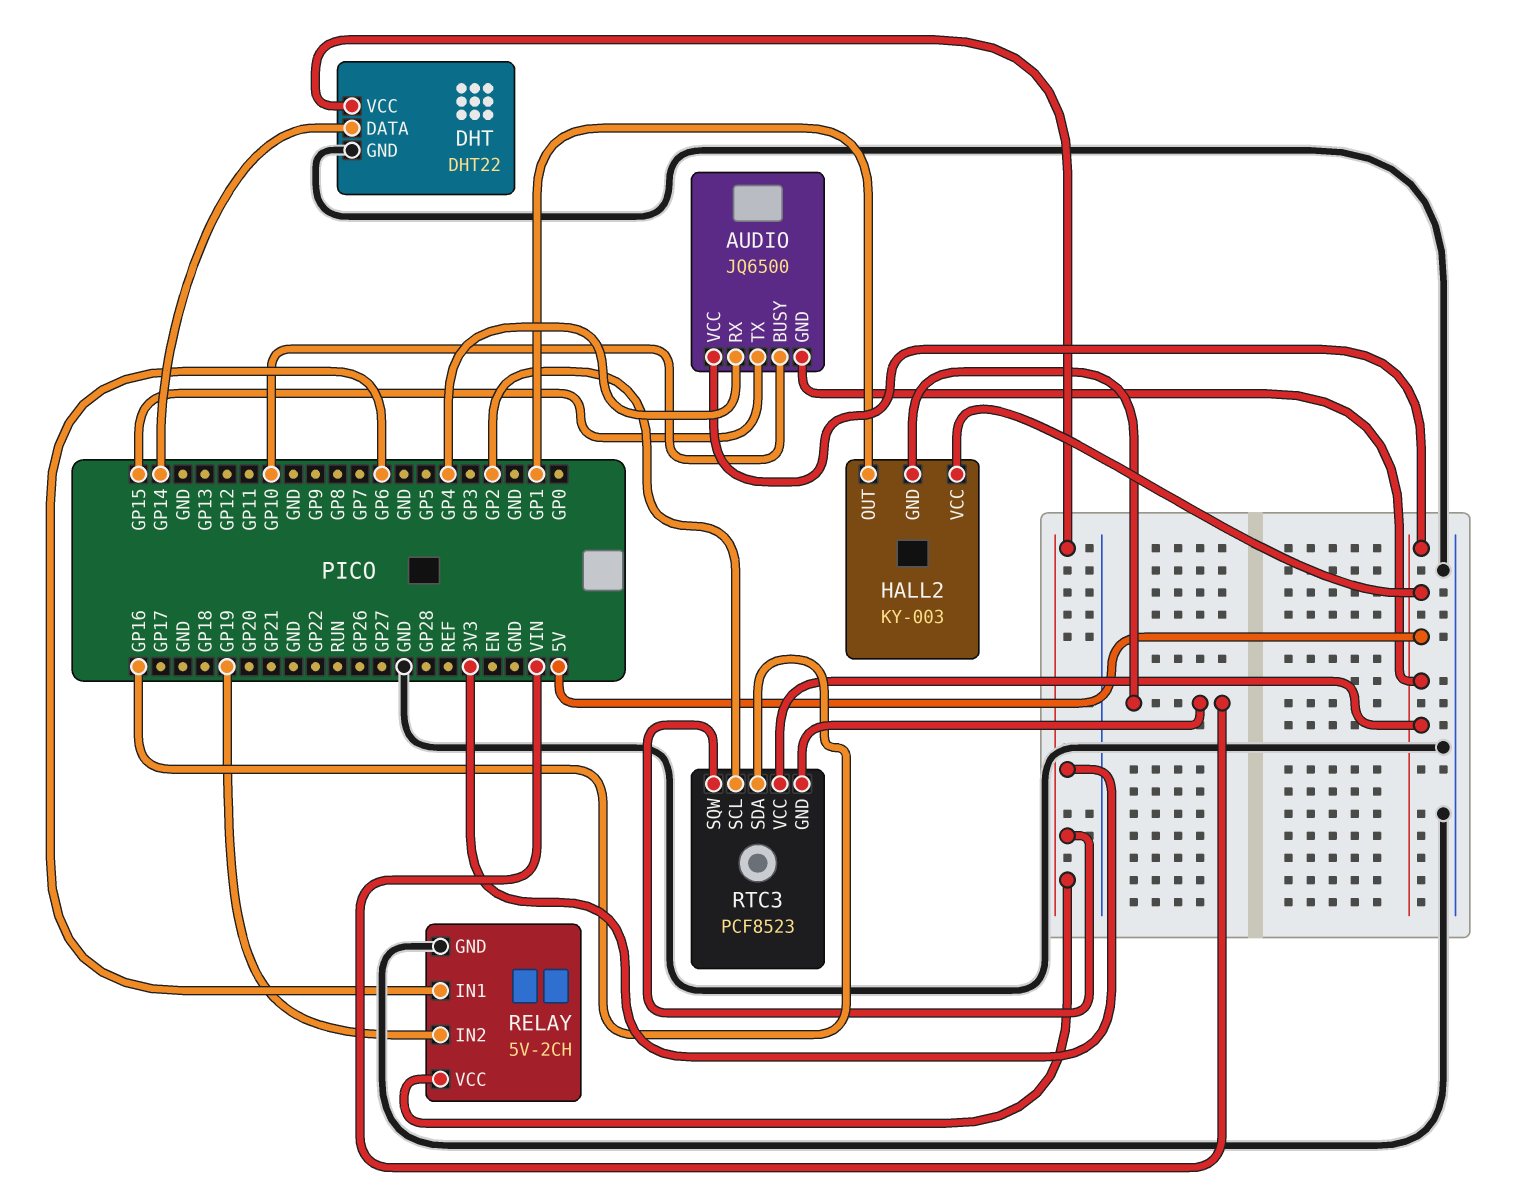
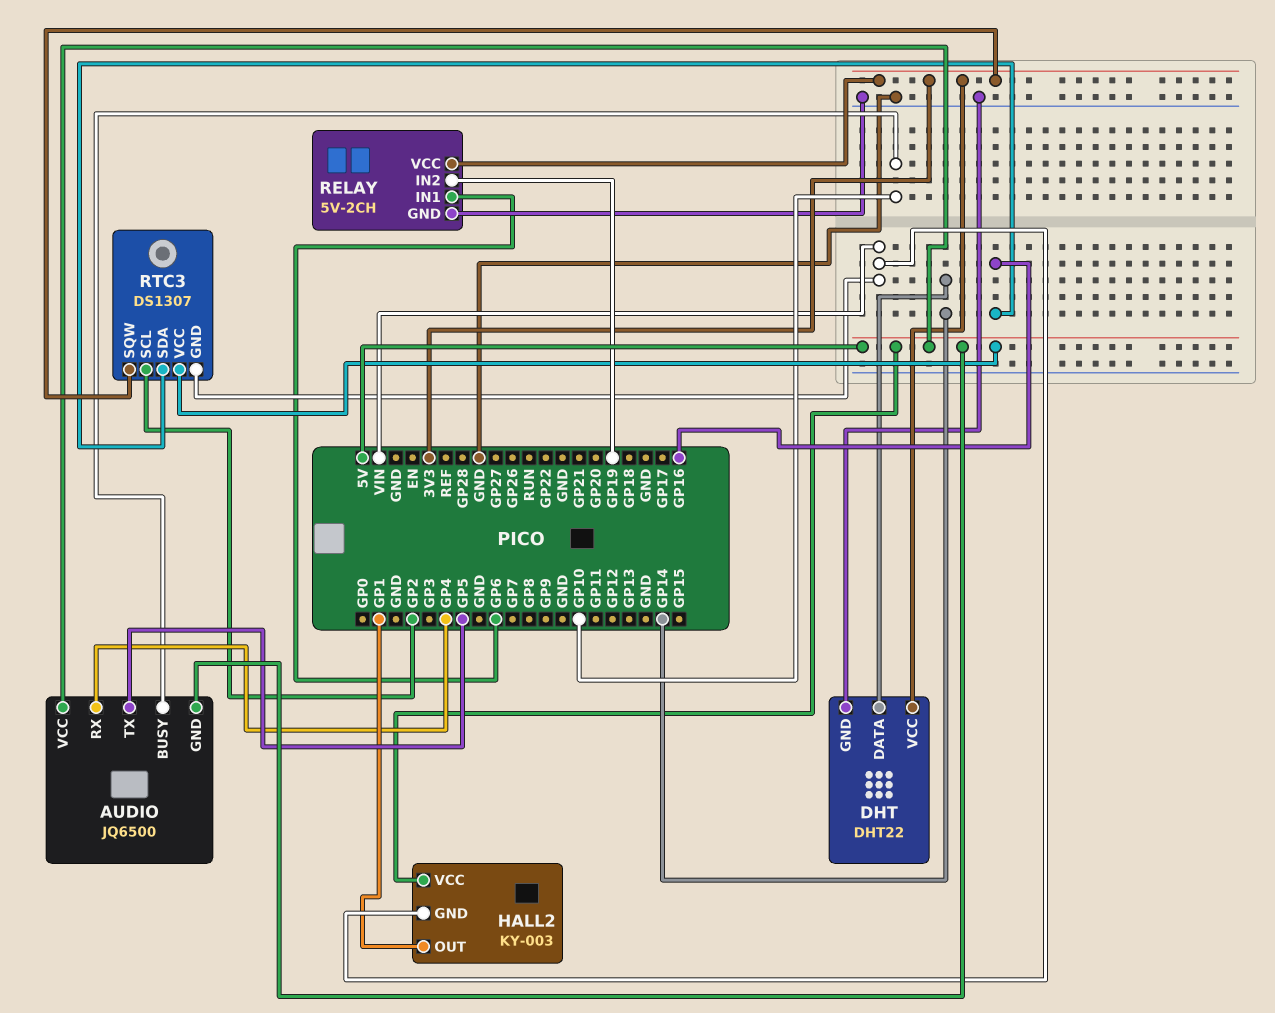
AUDIO pin TX: GP15 -> GP5
RTC3: PCF8523 -> DS1307

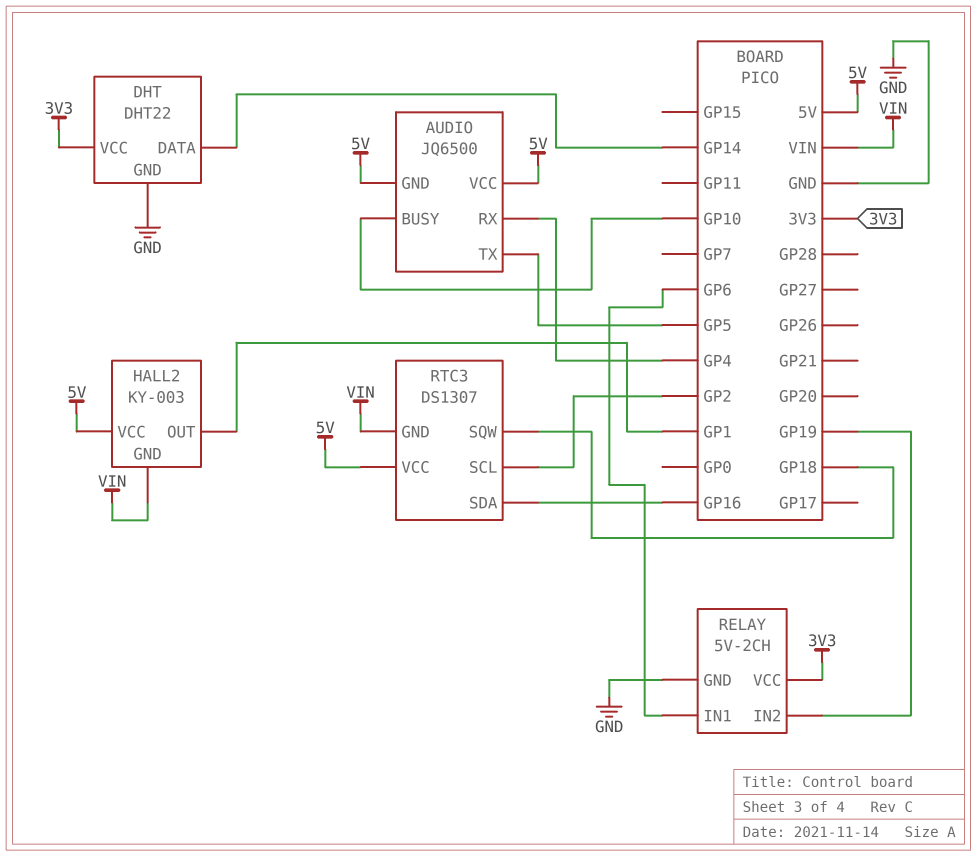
RTC3 pin SQW: 3V3 -> GP18

